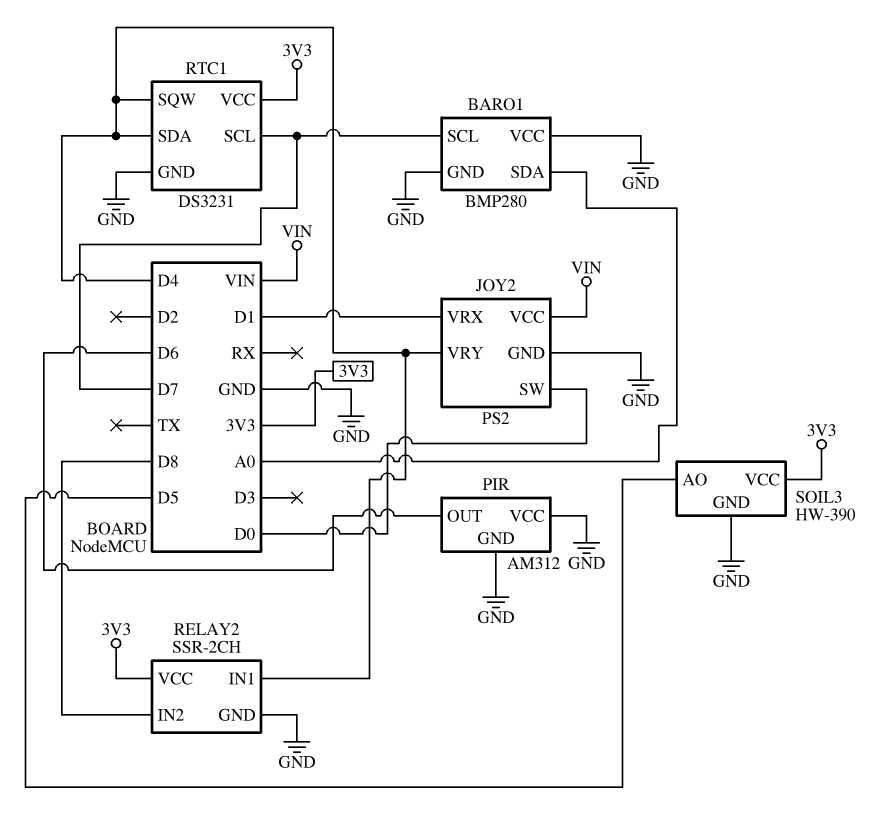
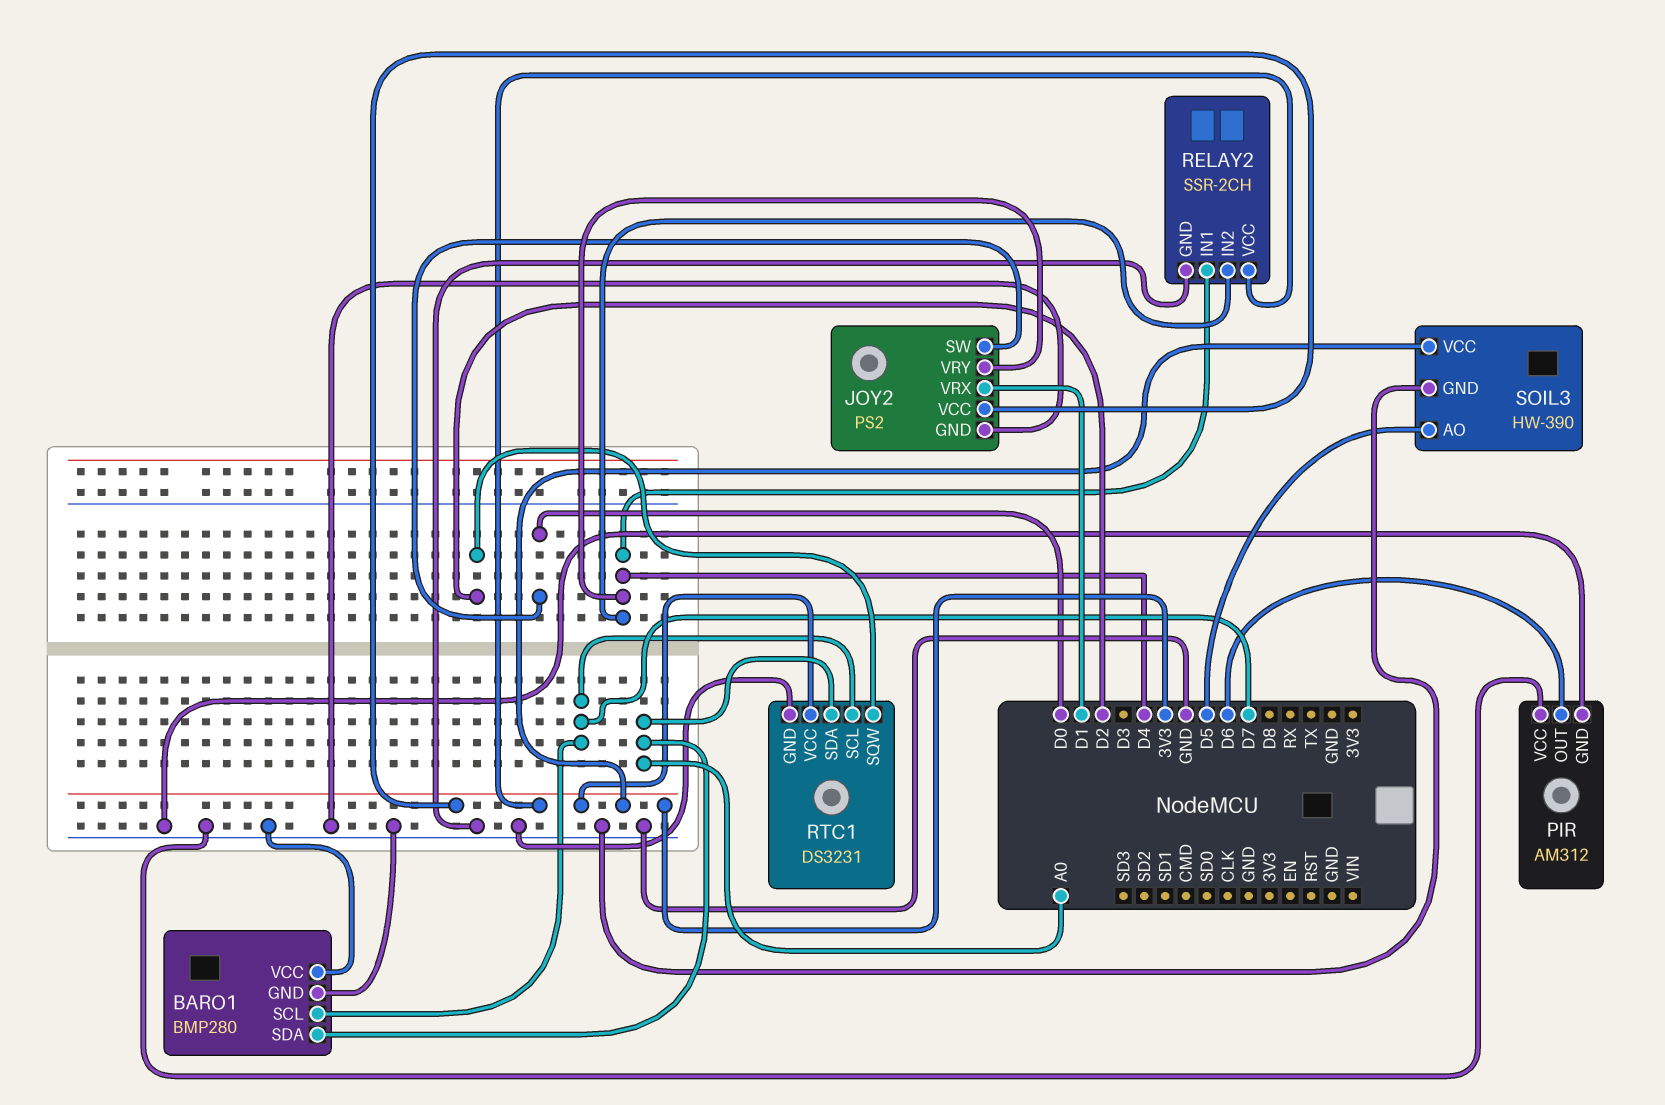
JOY2 pin VCC: VIN -> 3V3
RELAY2 pin IN2: D8 -> D4
RTC1 pin SDA: D4 -> A0
RTC1 pin SQW: D4 -> D2

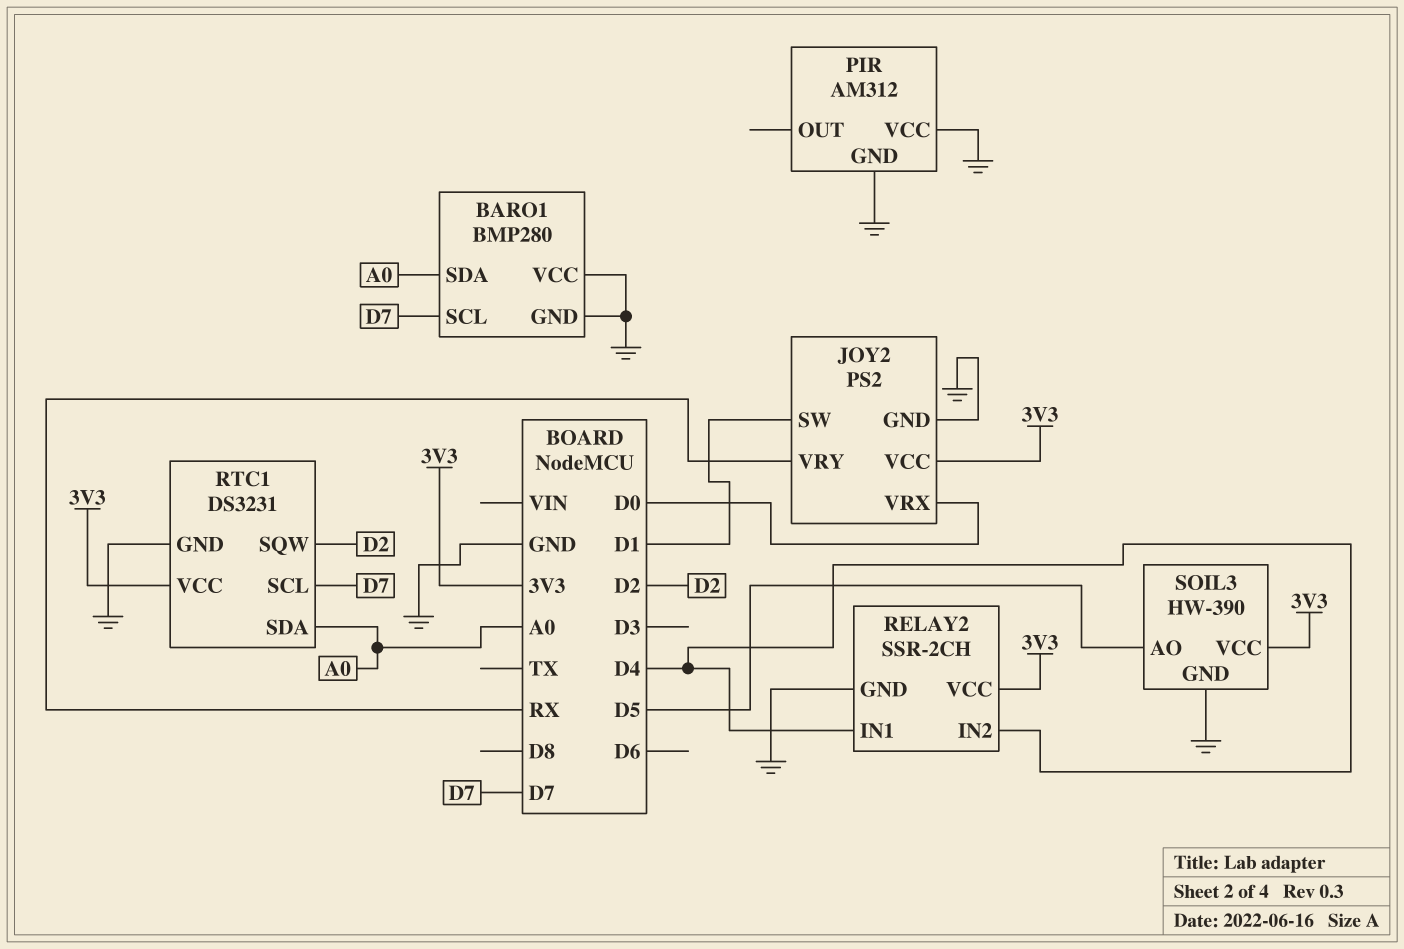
JOY2 pin SW: D0 -> D1
JOY2 pin VRX: D1 -> D0
JOY2 pin VRY: D4 -> RX
PIR pin OUT: D6 -> none

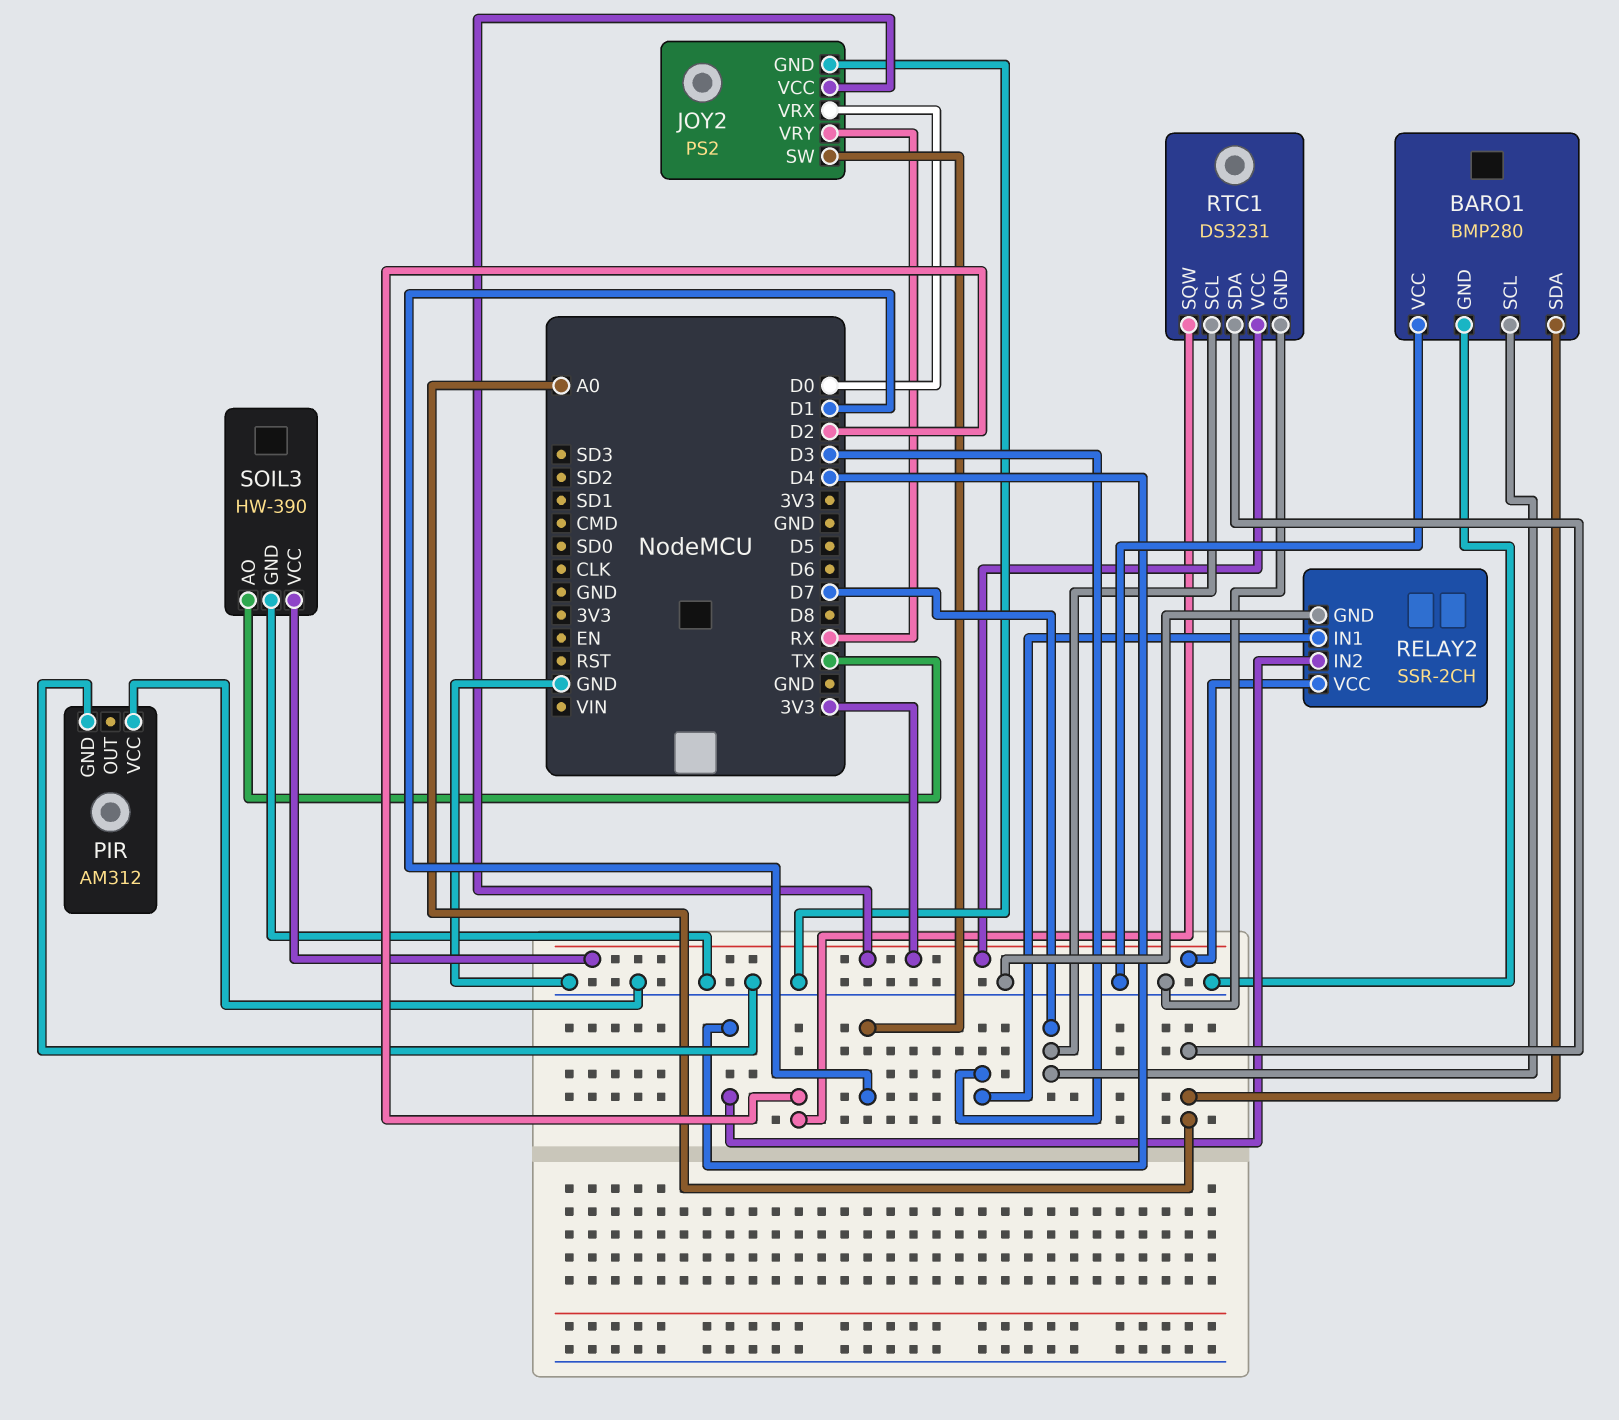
RELAY2 pin IN1: D4 -> D3
SOIL3 pin AO: D5 -> TX

